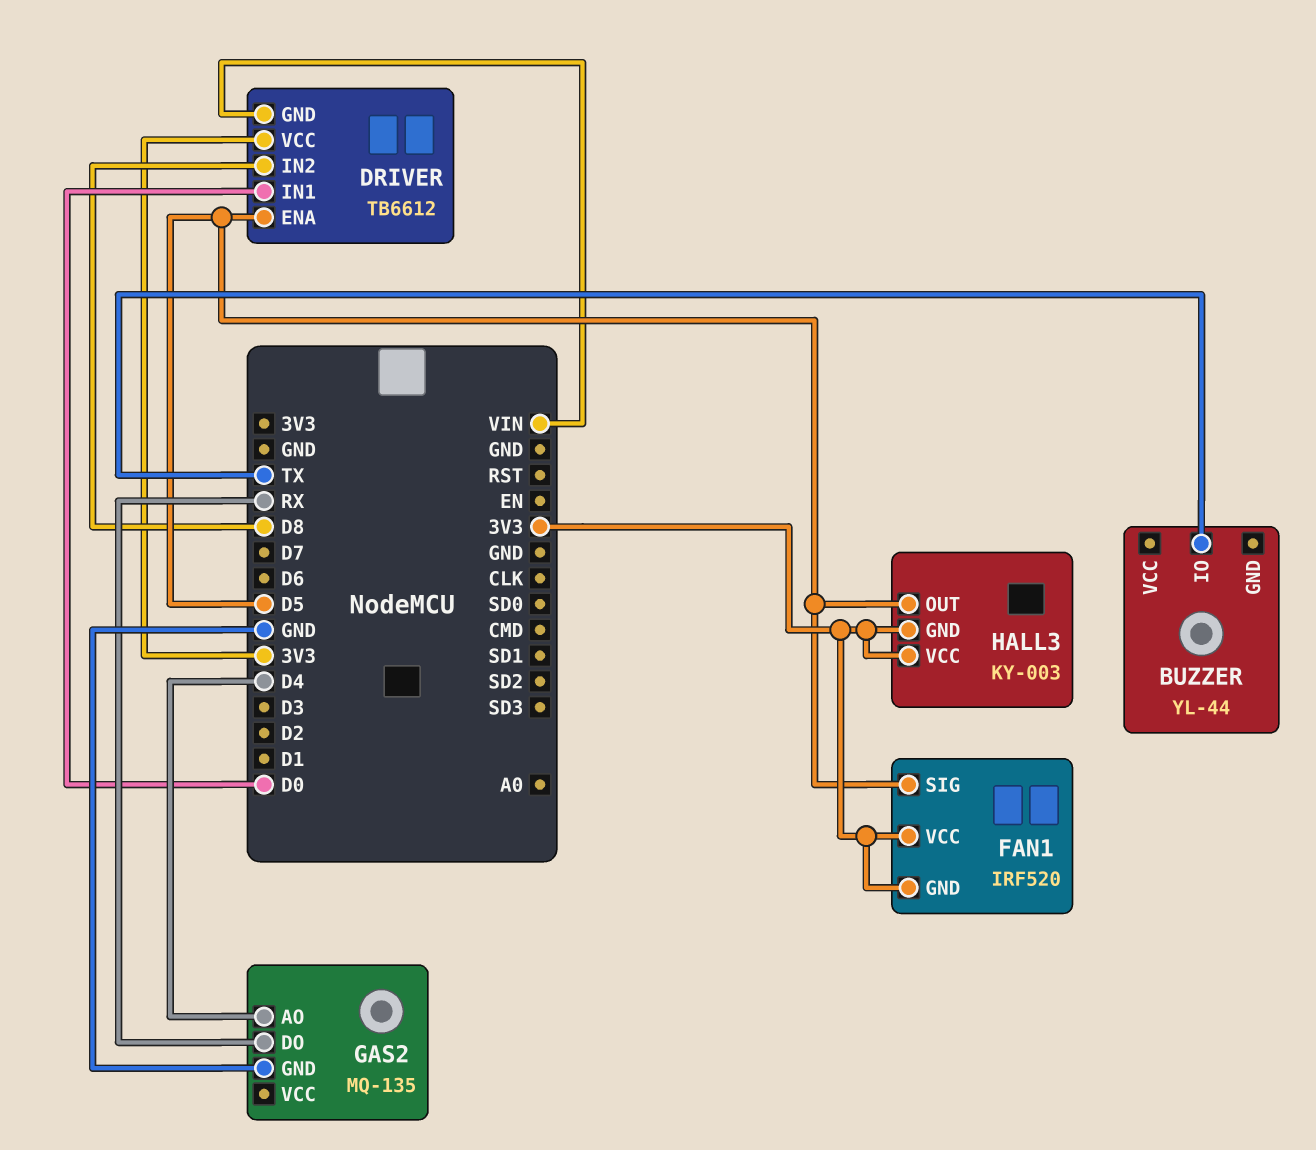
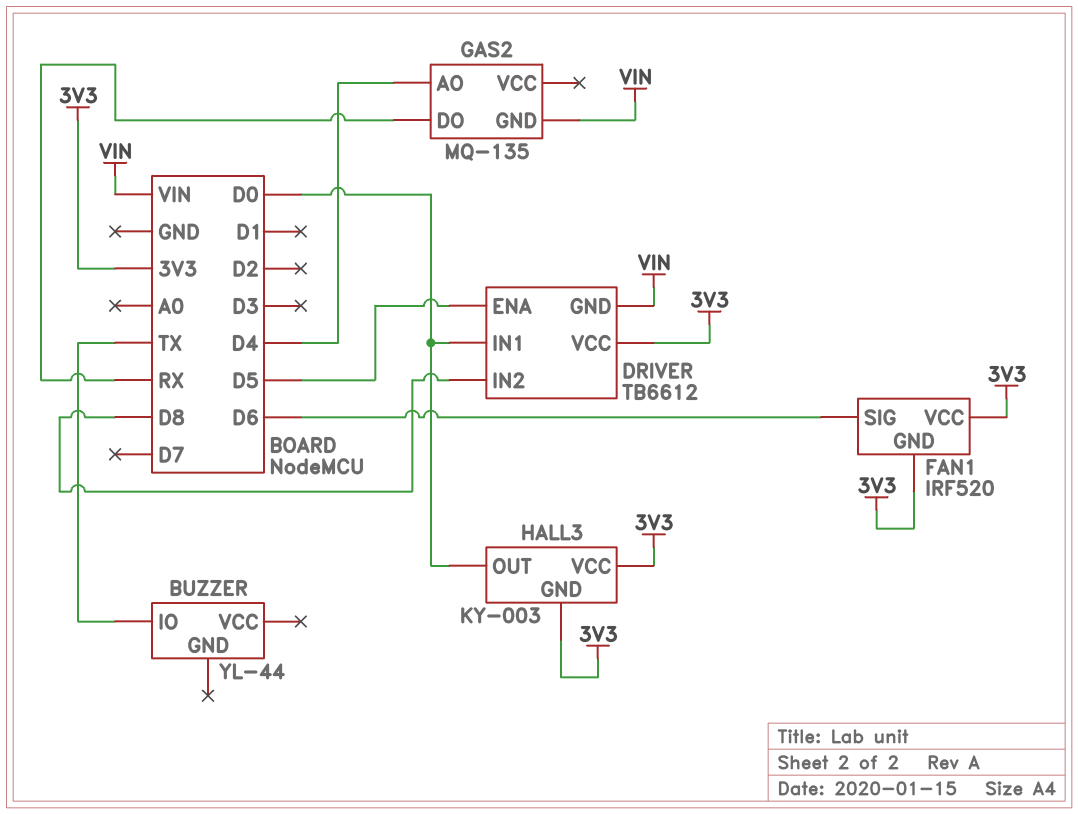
FAN1 pin SIG: D5 -> D6
GAS2 pin GND: GND -> VIN
HALL3 pin OUT: D5 -> D0

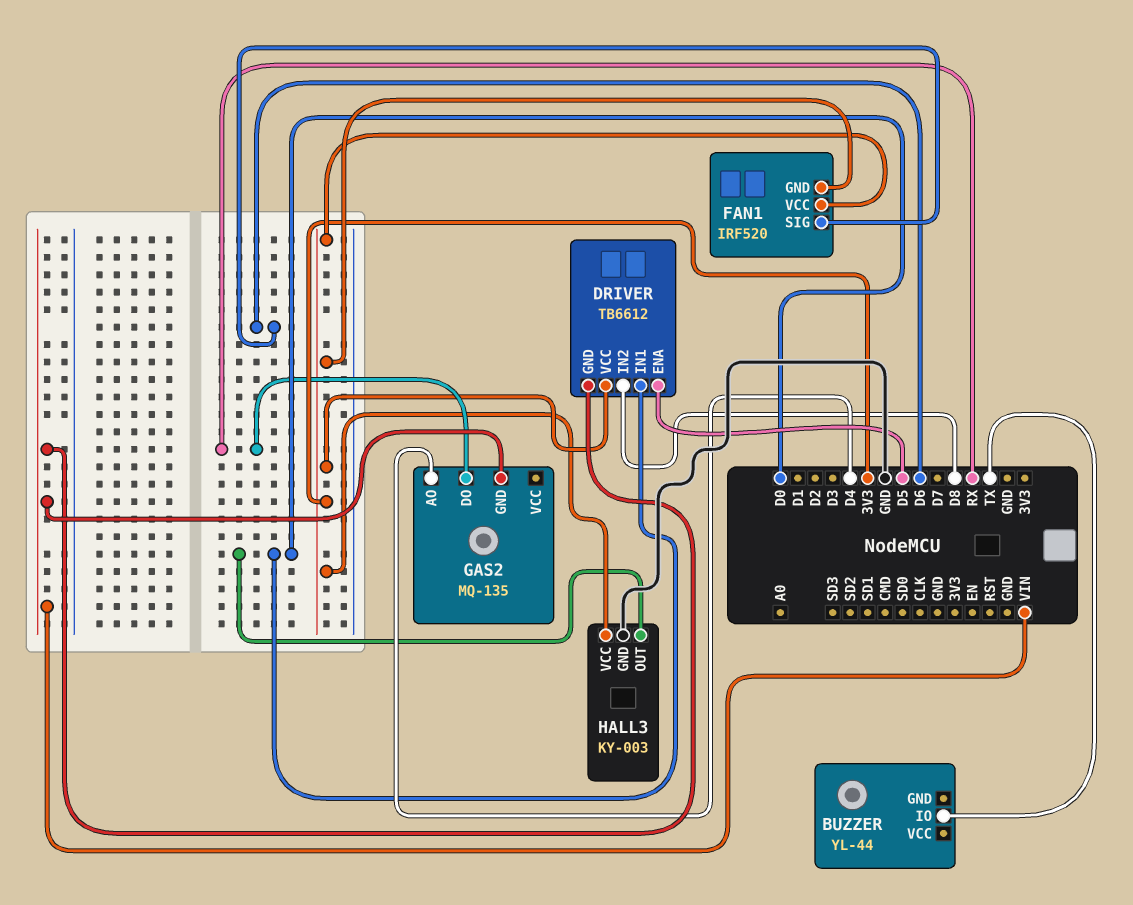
HALL3 pin GND: 3V3 -> GND

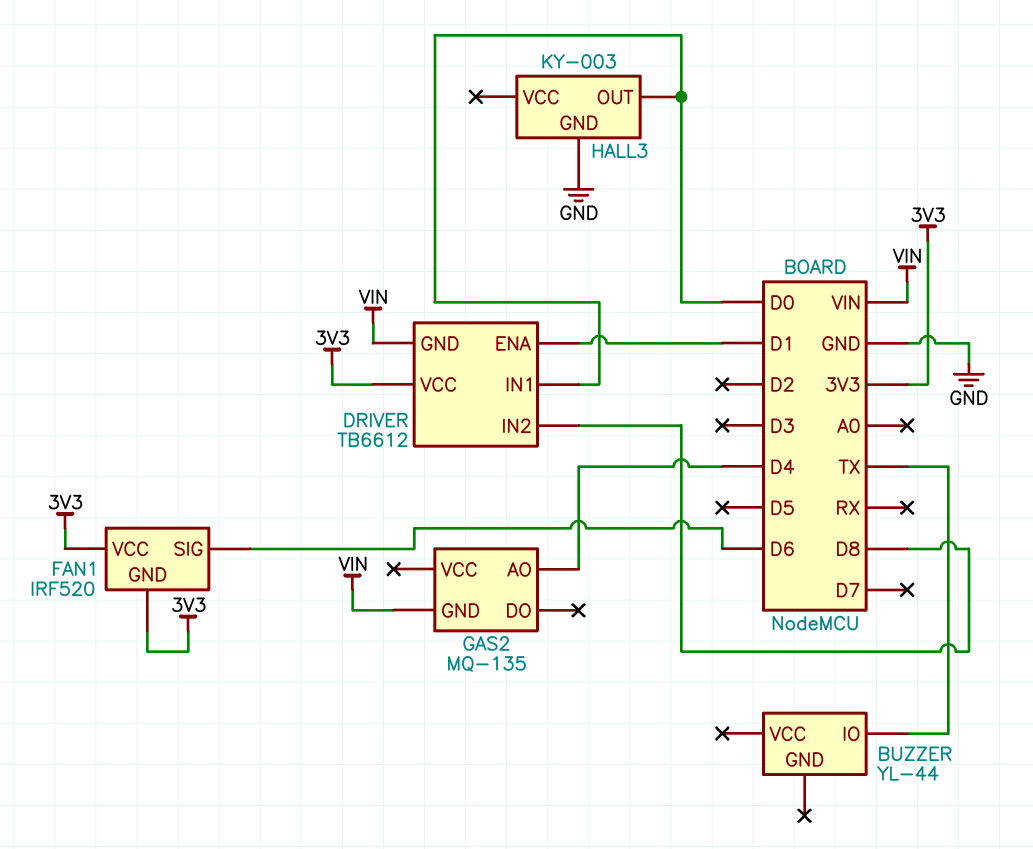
DRIVER pin ENA: D5 -> D1
GAS2 pin DO: RX -> none
HALL3 pin VCC: 3V3 -> none

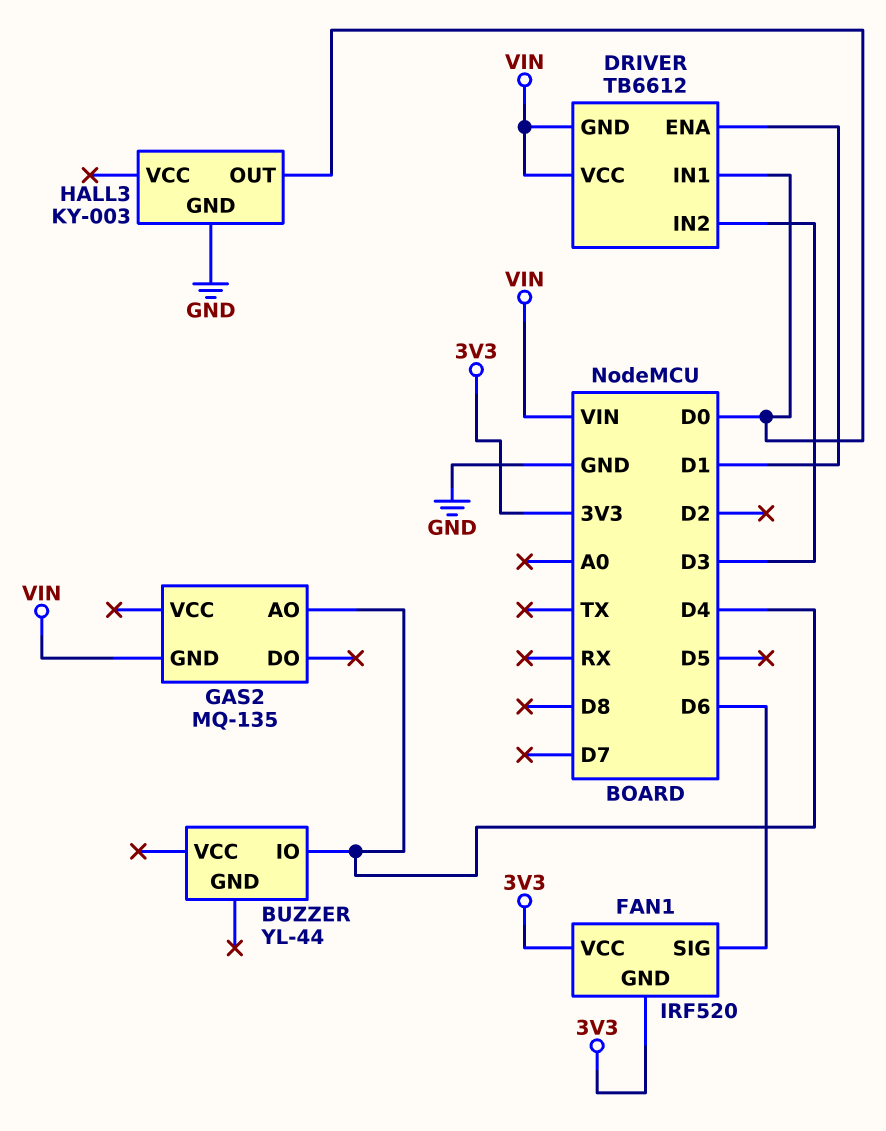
BUZZER pin IO: TX -> D4
DRIVER pin IN2: D8 -> D3
DRIVER pin VCC: 3V3 -> VIN

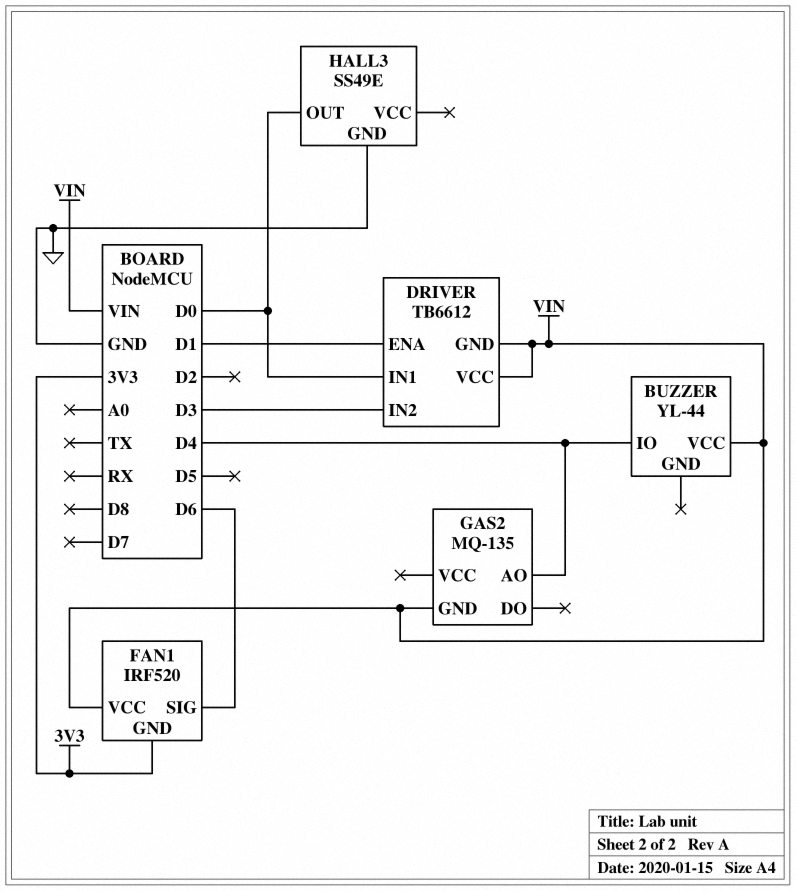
BUZZER pin VCC: none -> VIN
FAN1 pin VCC: 3V3 -> VIN
HALL3: KY-003 -> SS49E

